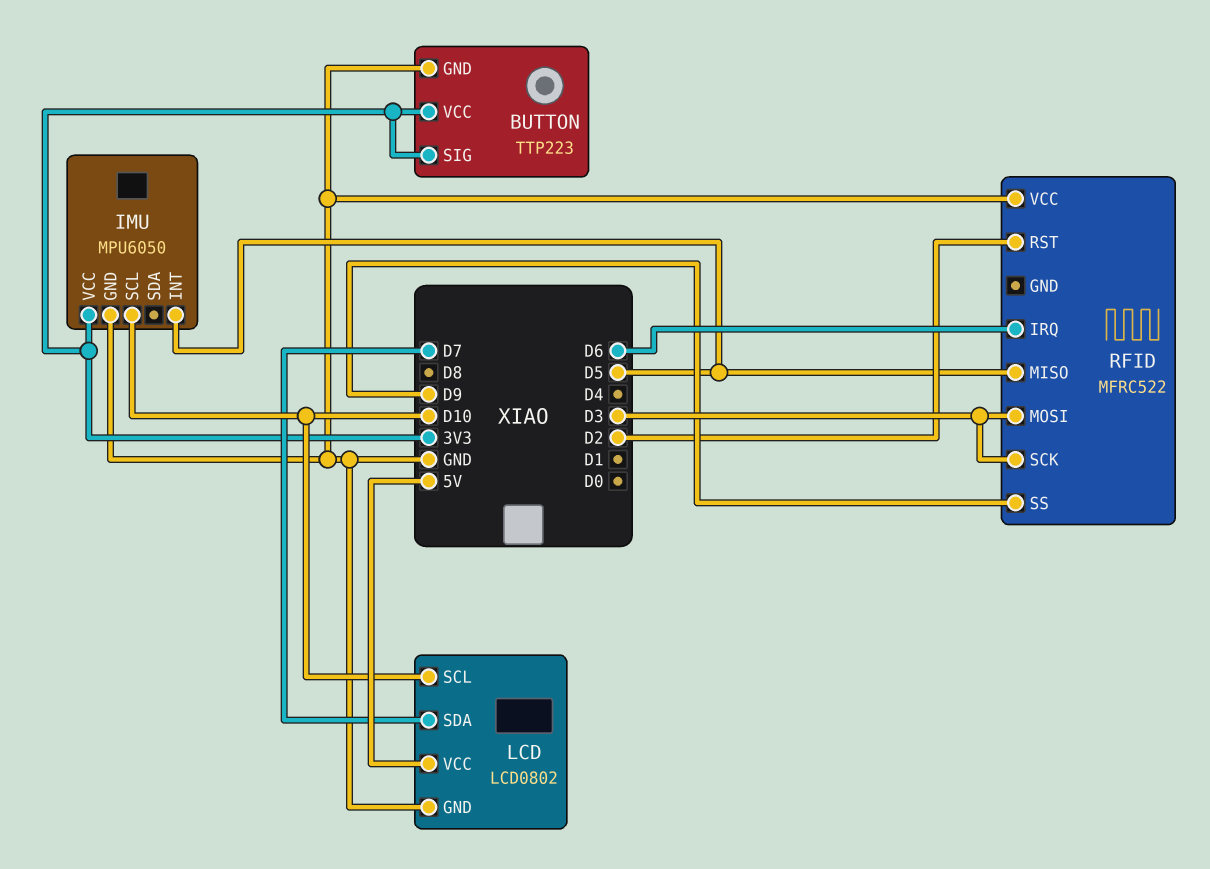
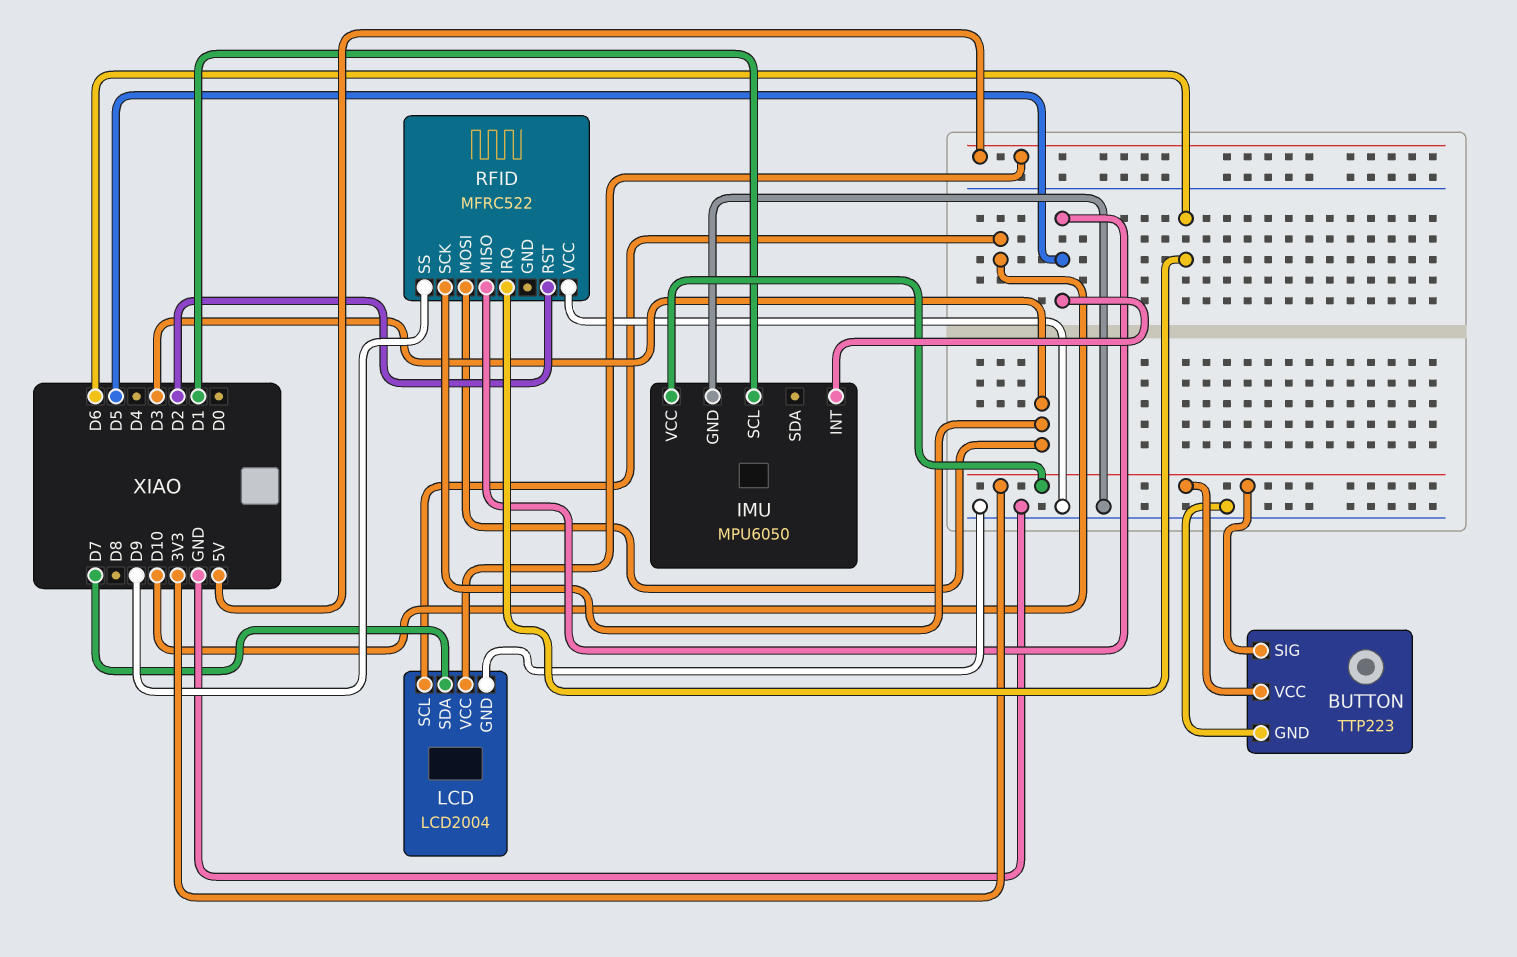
IMU pin SCL: D10 -> D1
LCD: LCD0802 -> LCD2004

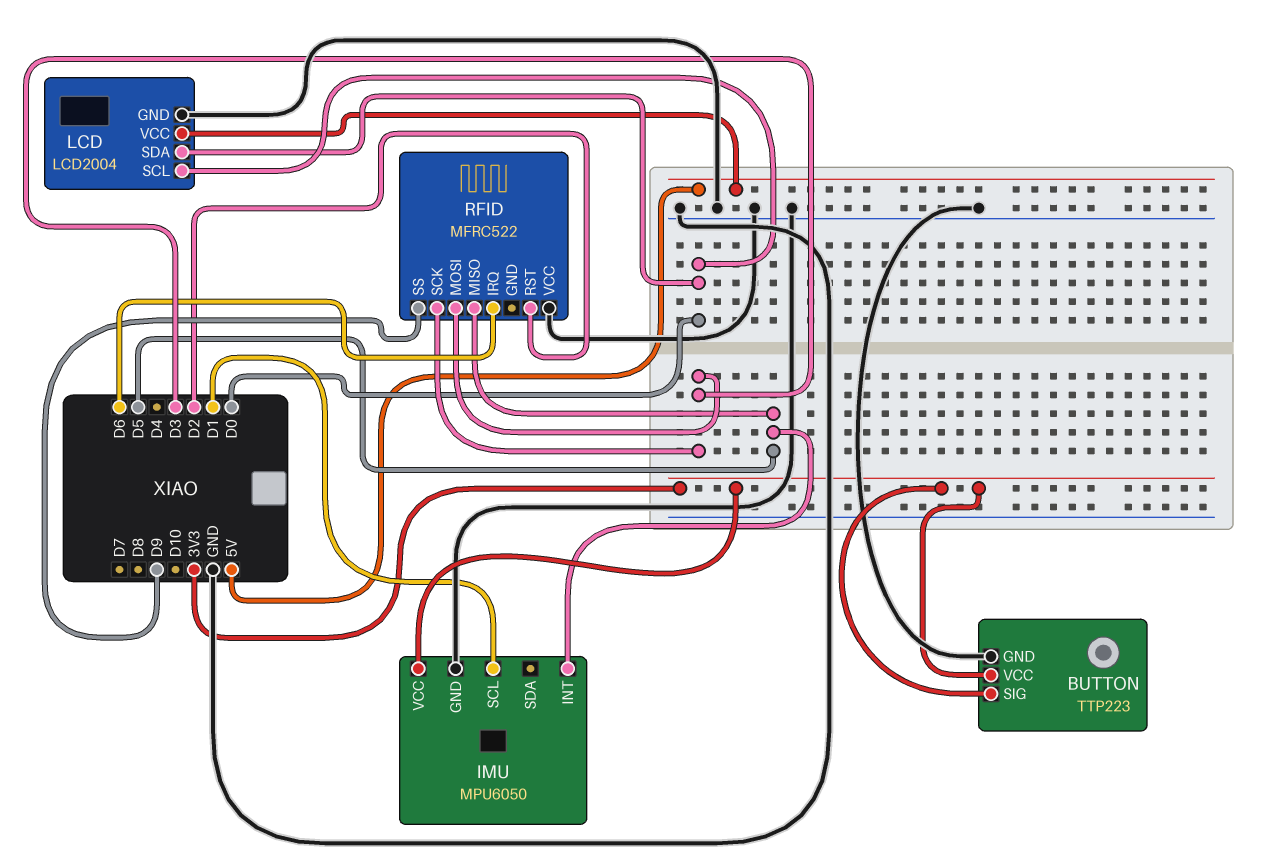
LCD pin SCL: D10 -> D0
LCD pin SDA: D7 -> D0

